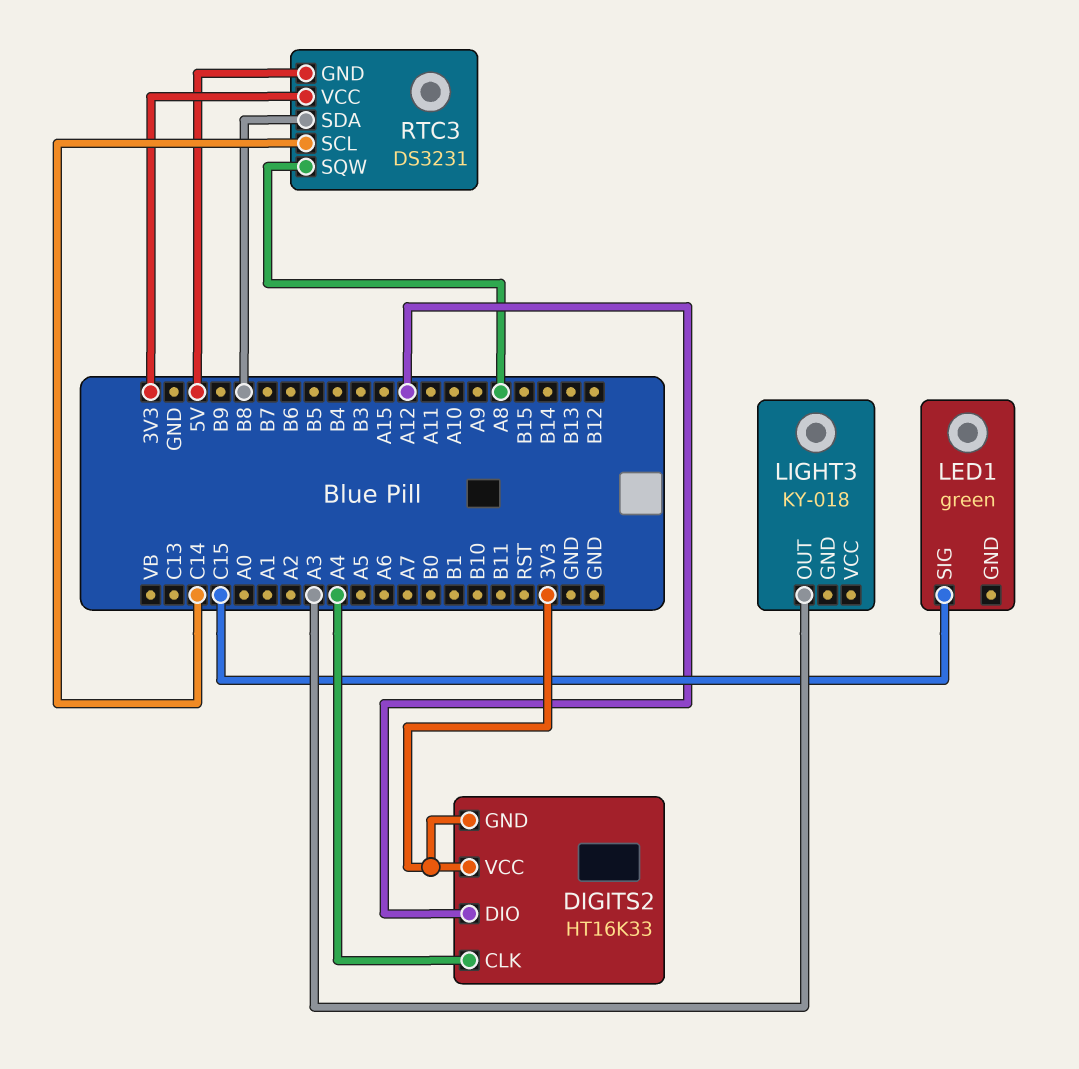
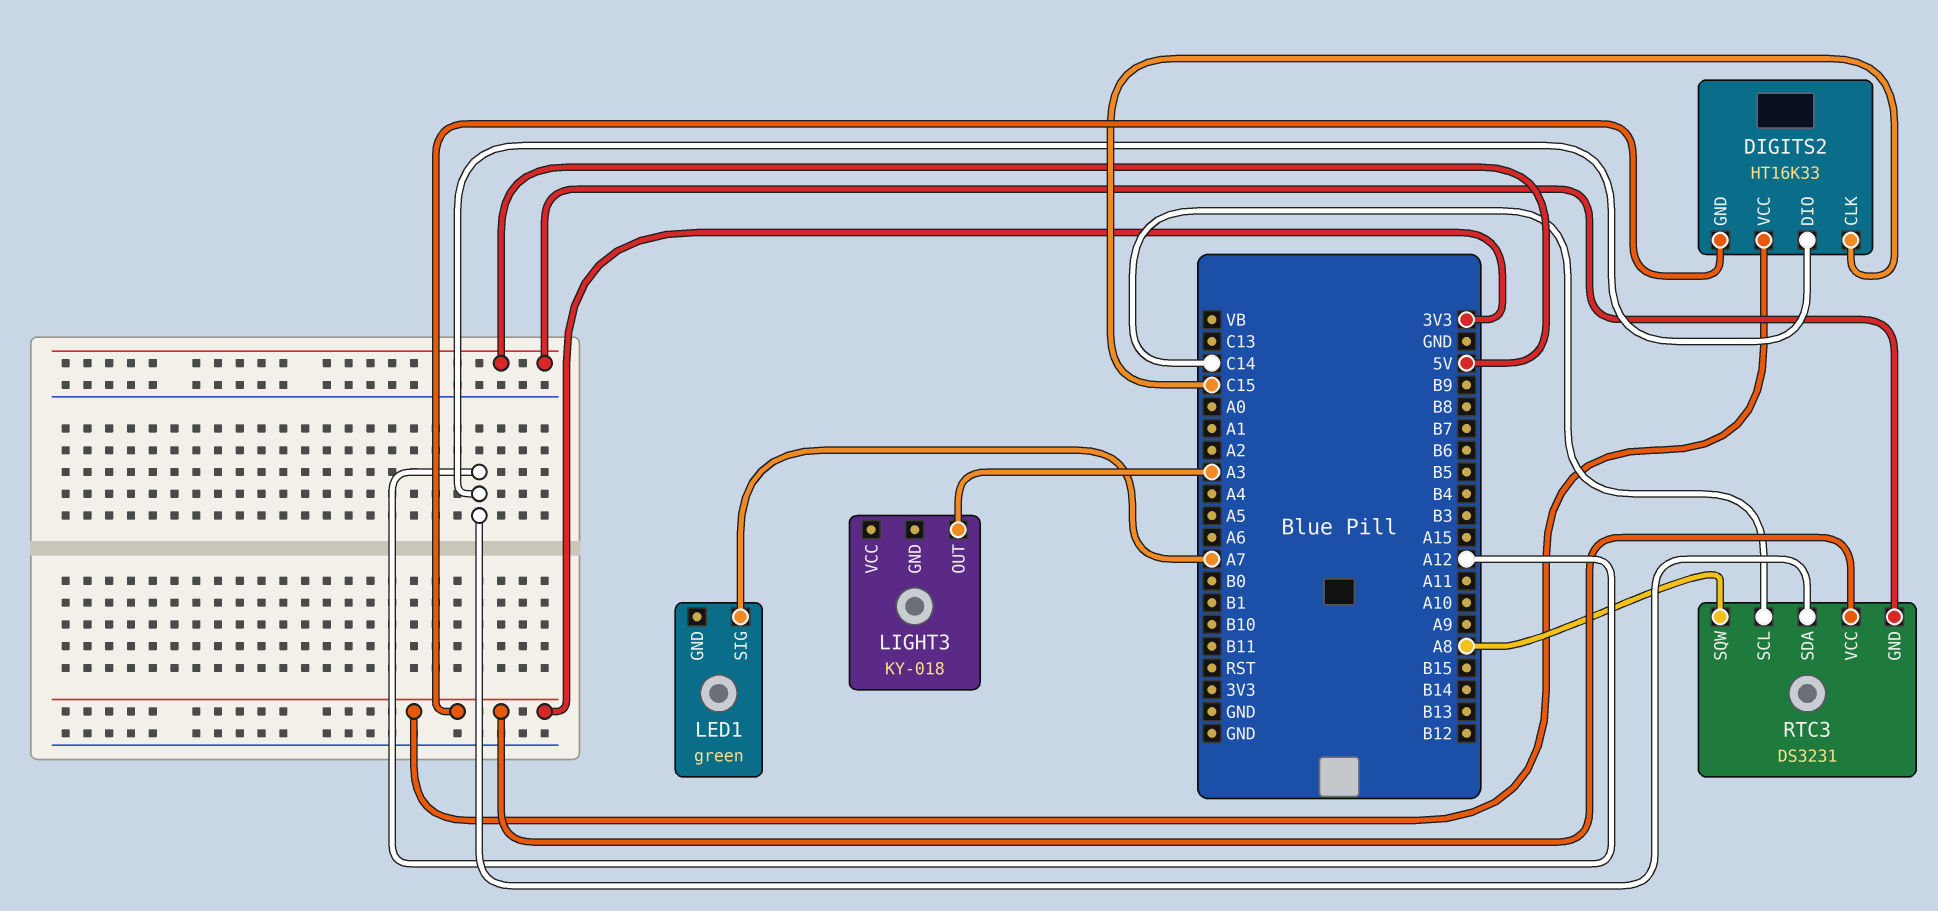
DIGITS2 pin CLK: A4 -> C15
LED1 pin SIG: C15 -> A7
RTC3 pin SDA: B8 -> A12

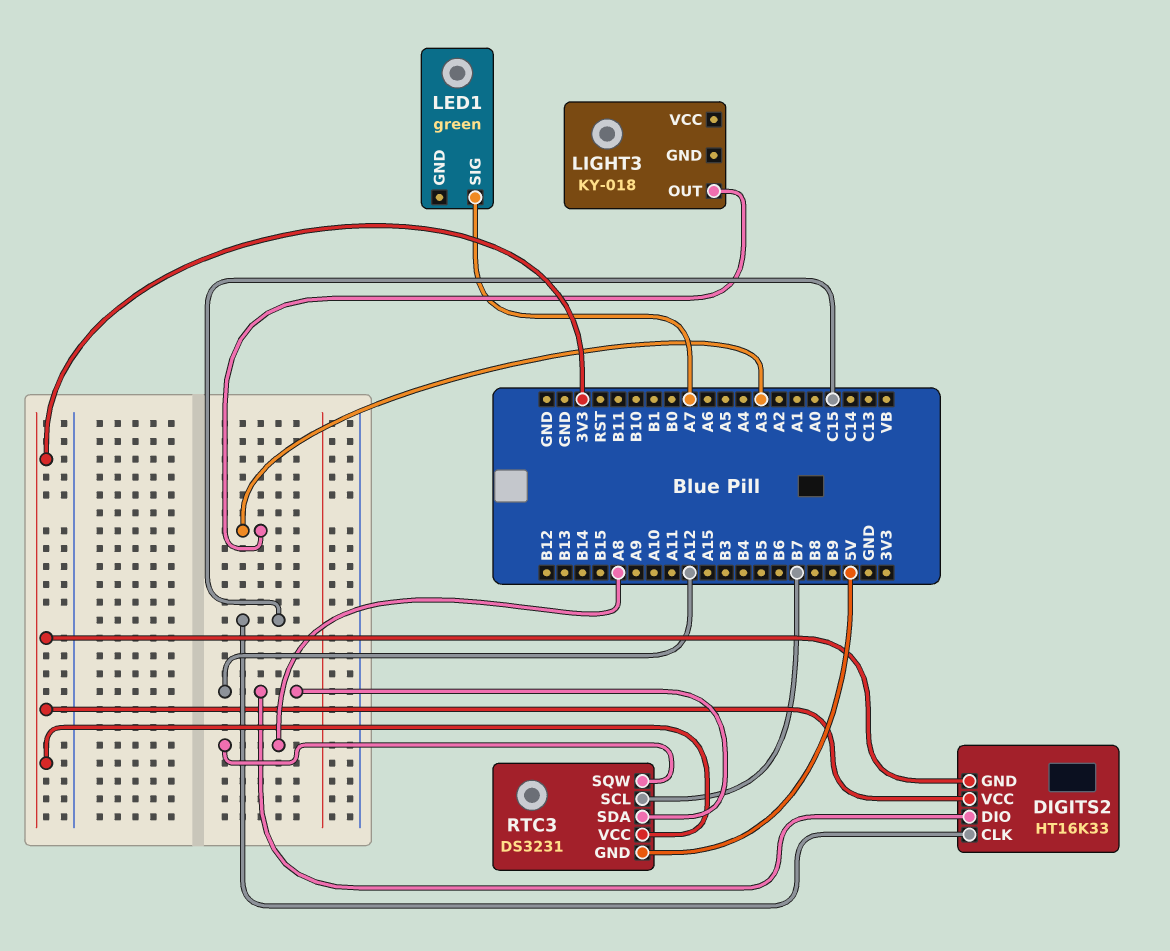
RTC3 pin SCL: C14 -> B7

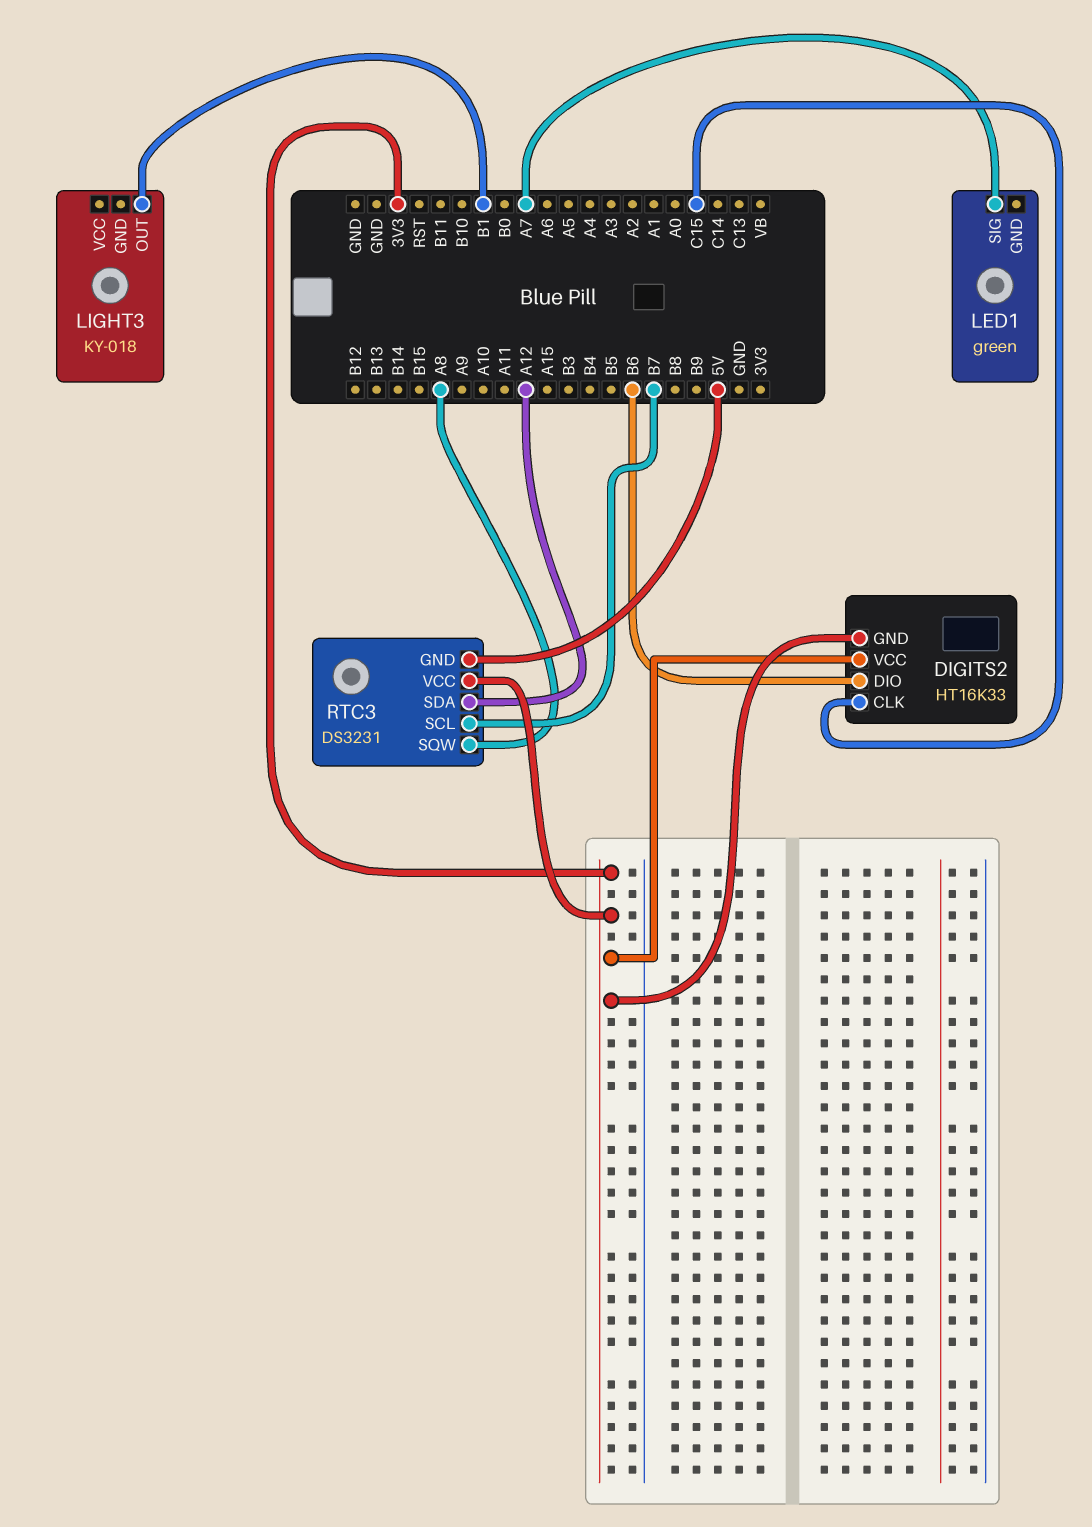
DIGITS2 pin DIO: A12 -> B6
LIGHT3 pin OUT: A3 -> B1

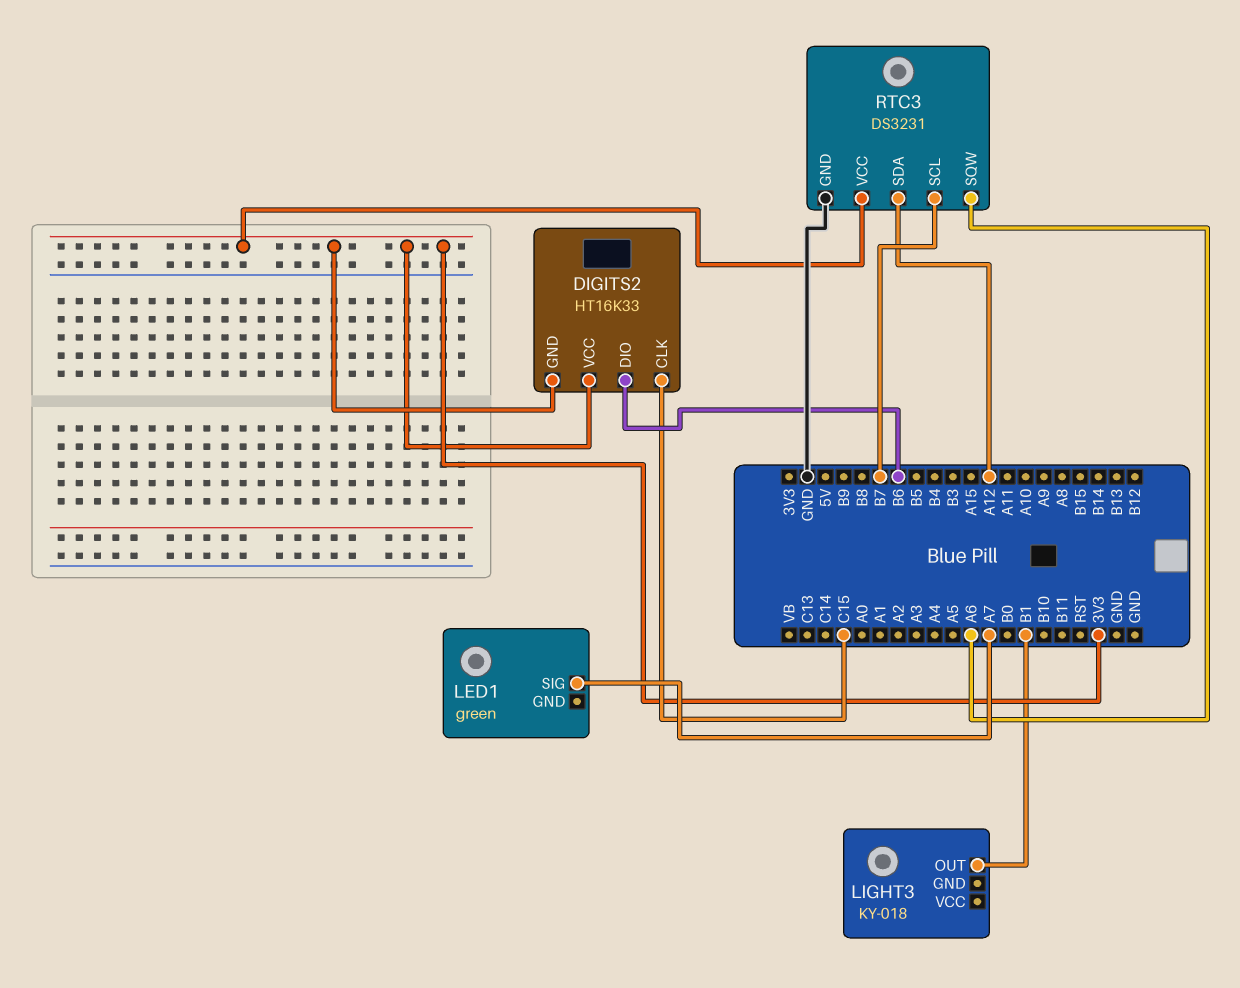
RTC3 pin GND: 5V -> GND
RTC3 pin SQW: A8 -> A6

